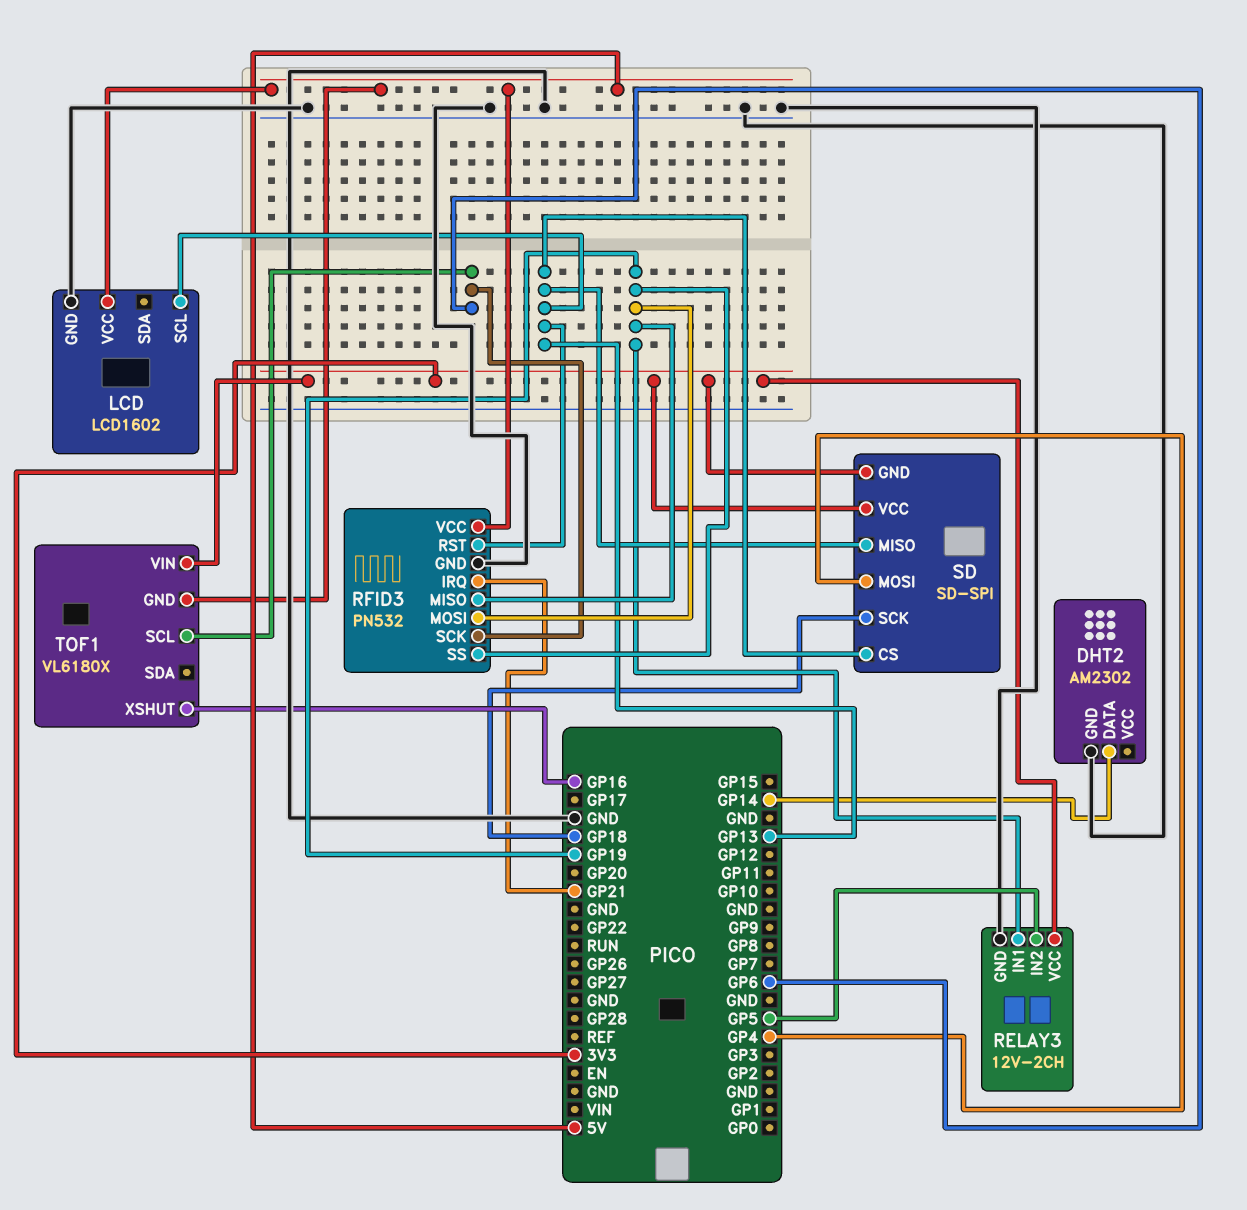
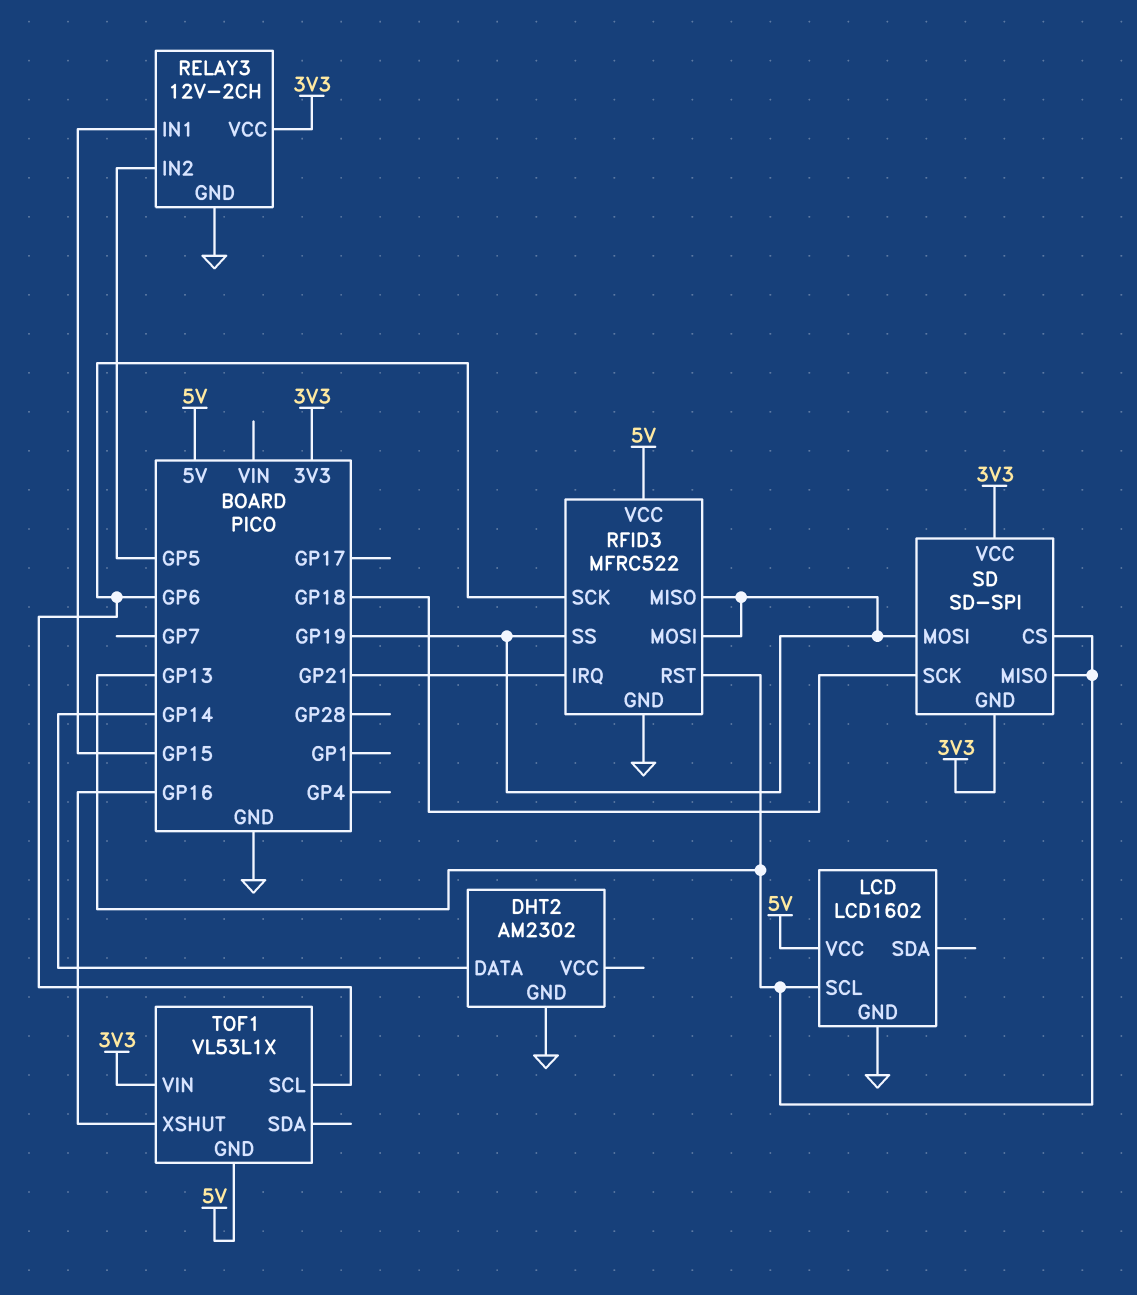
RELAY3 pin IN1: GP19 -> GP15
RFID3: PN532 -> MFRC522
SD pin MOSI: GP4 -> GP19
TOF1: VL6180X -> VL53L1X

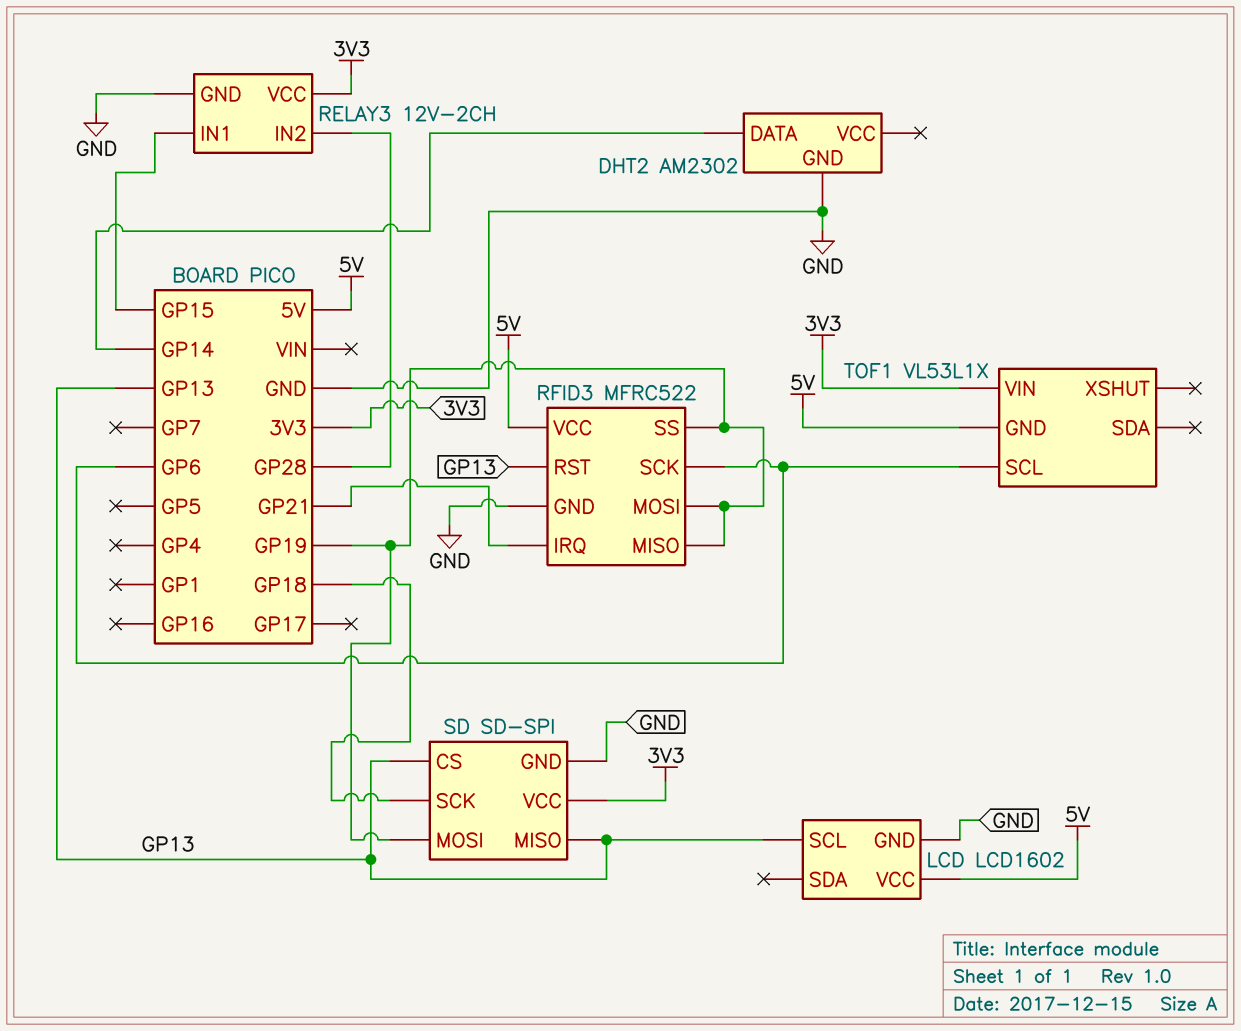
RELAY3 pin IN2: GP5 -> GP28
SD pin GND: 3V3 -> GND
TOF1 pin XSHUT: GP16 -> none

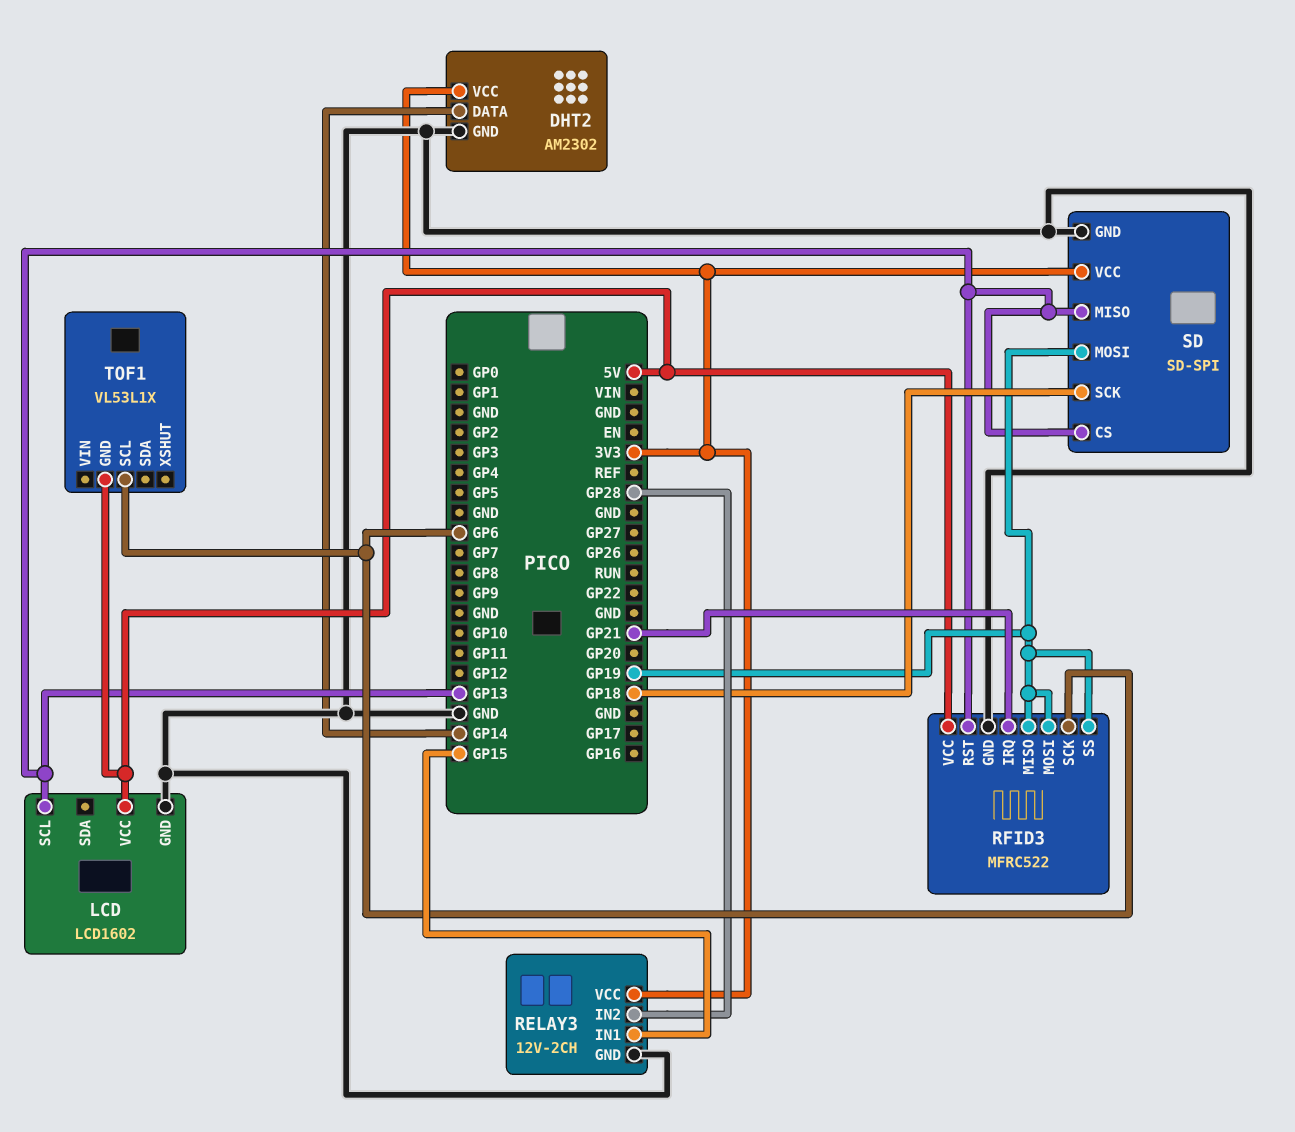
DHT2 pin VCC: none -> 3V3
TOF1 pin VIN: 3V3 -> none

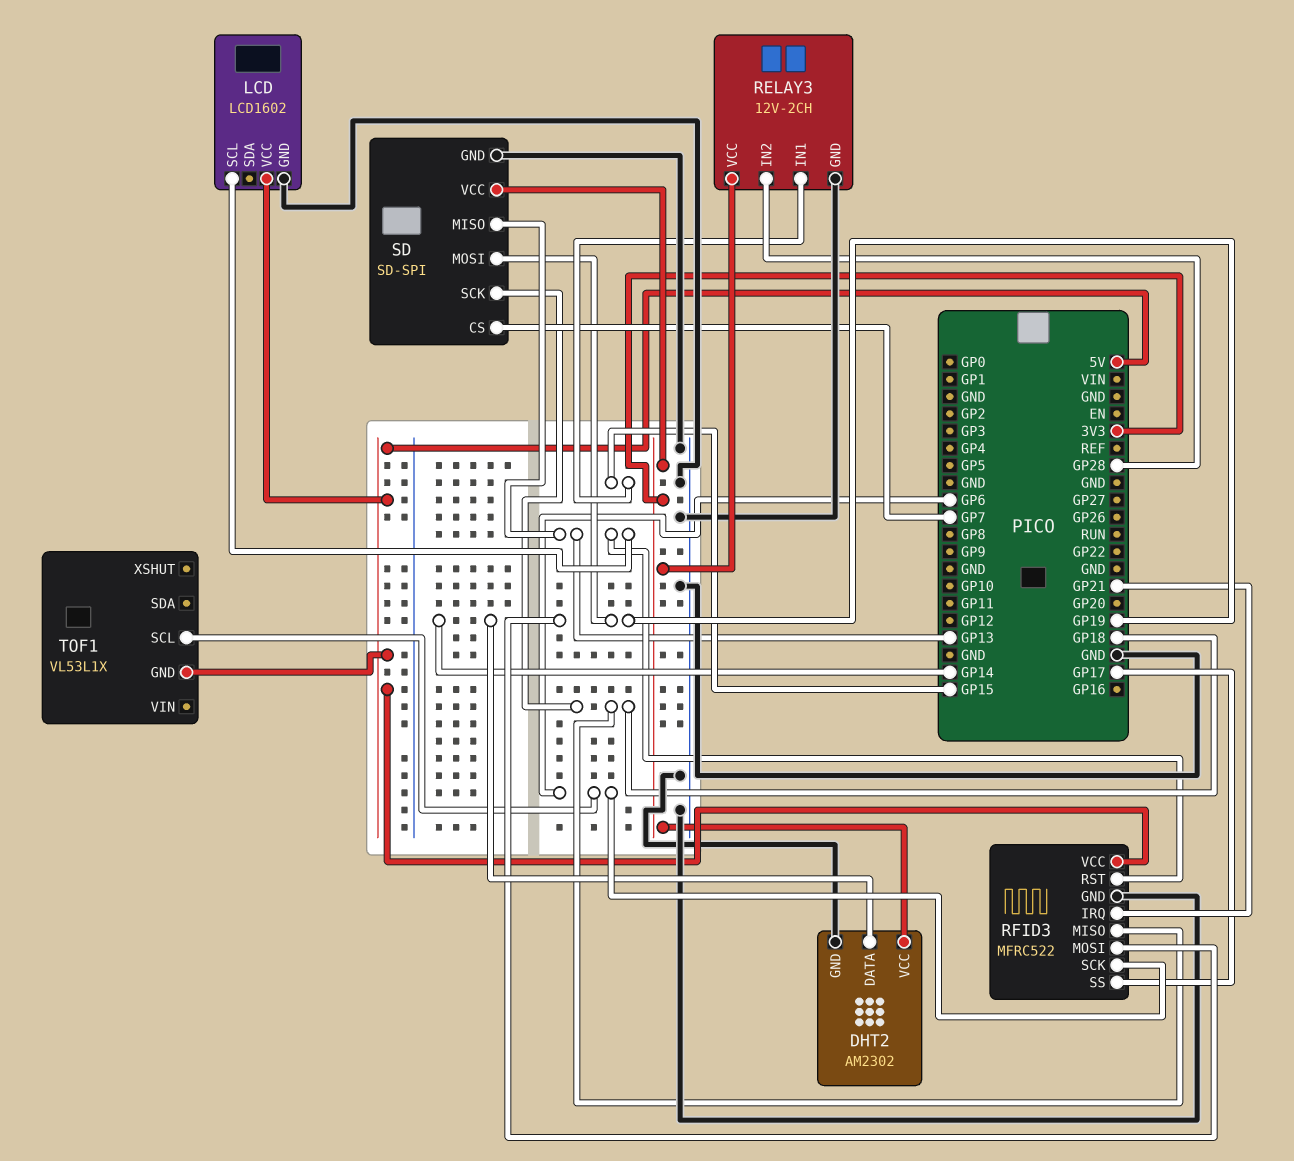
RFID3 pin MISO: GP19 -> GP18
RFID3 pin SS: GP19 -> GP17
SD pin CS: GP13 -> GP7

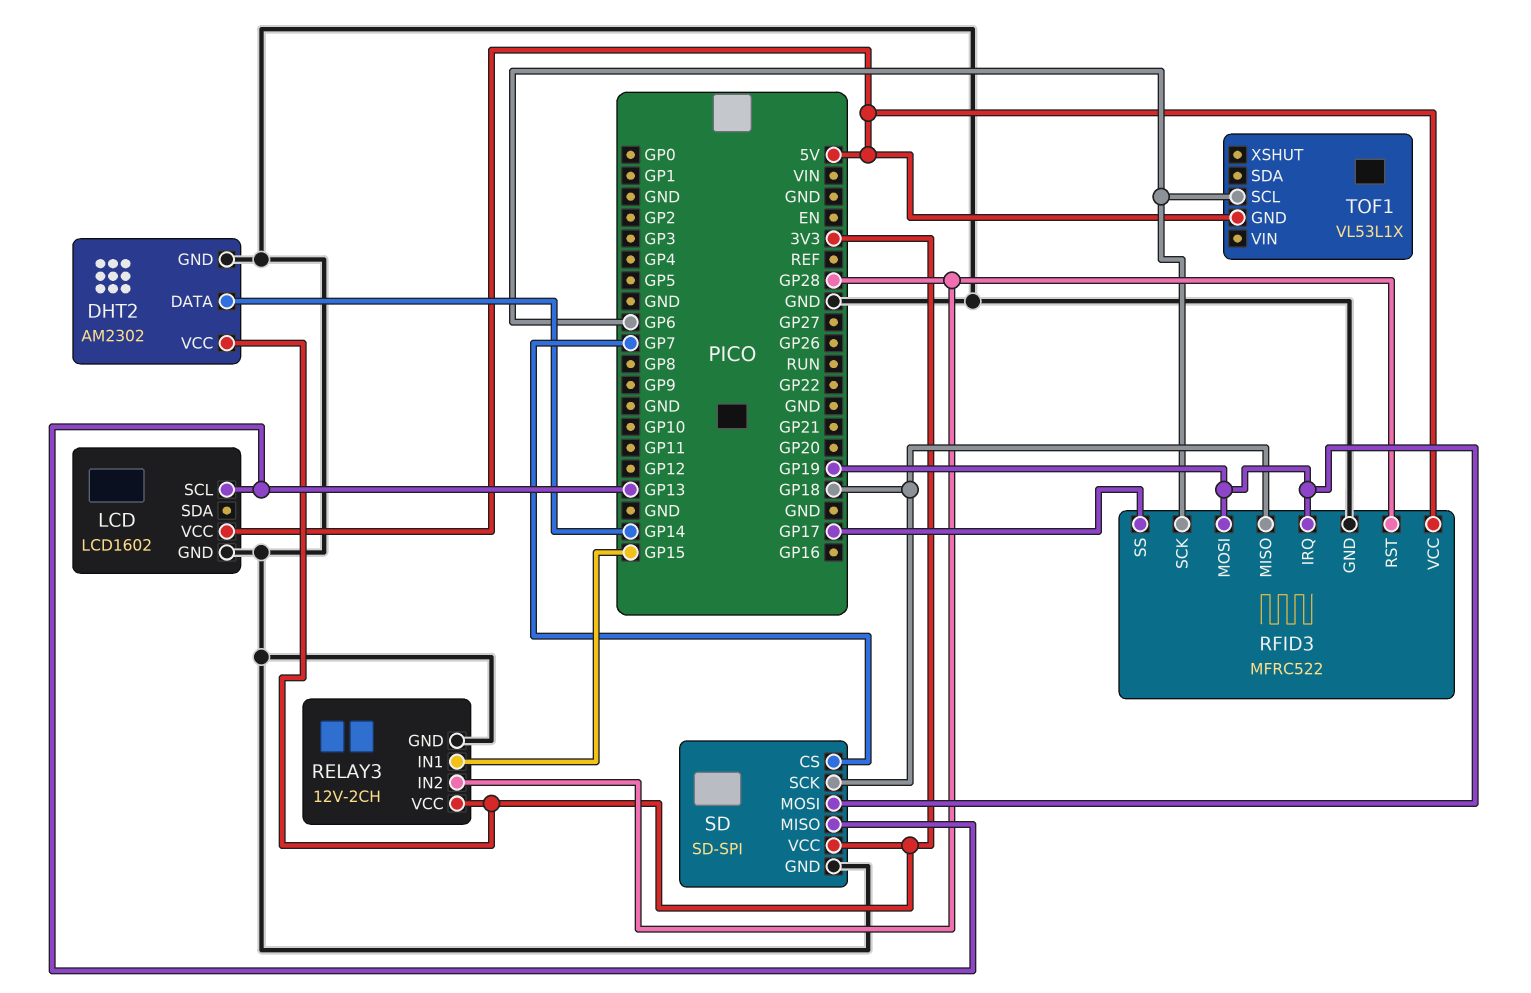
RFID3 pin IRQ: GP21 -> GP19
RFID3 pin RST: GP13 -> GP28

